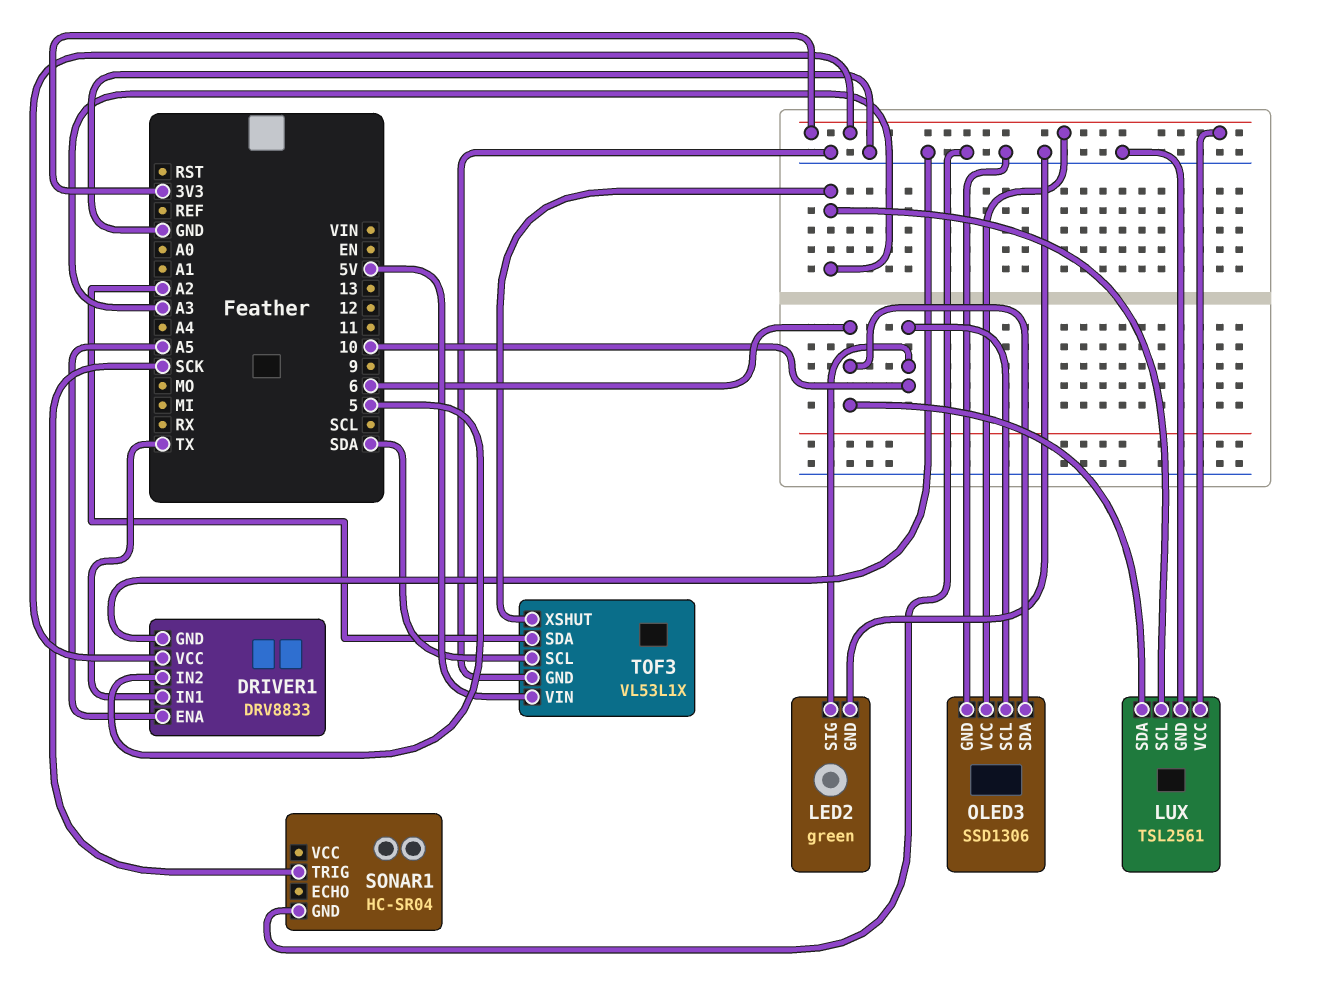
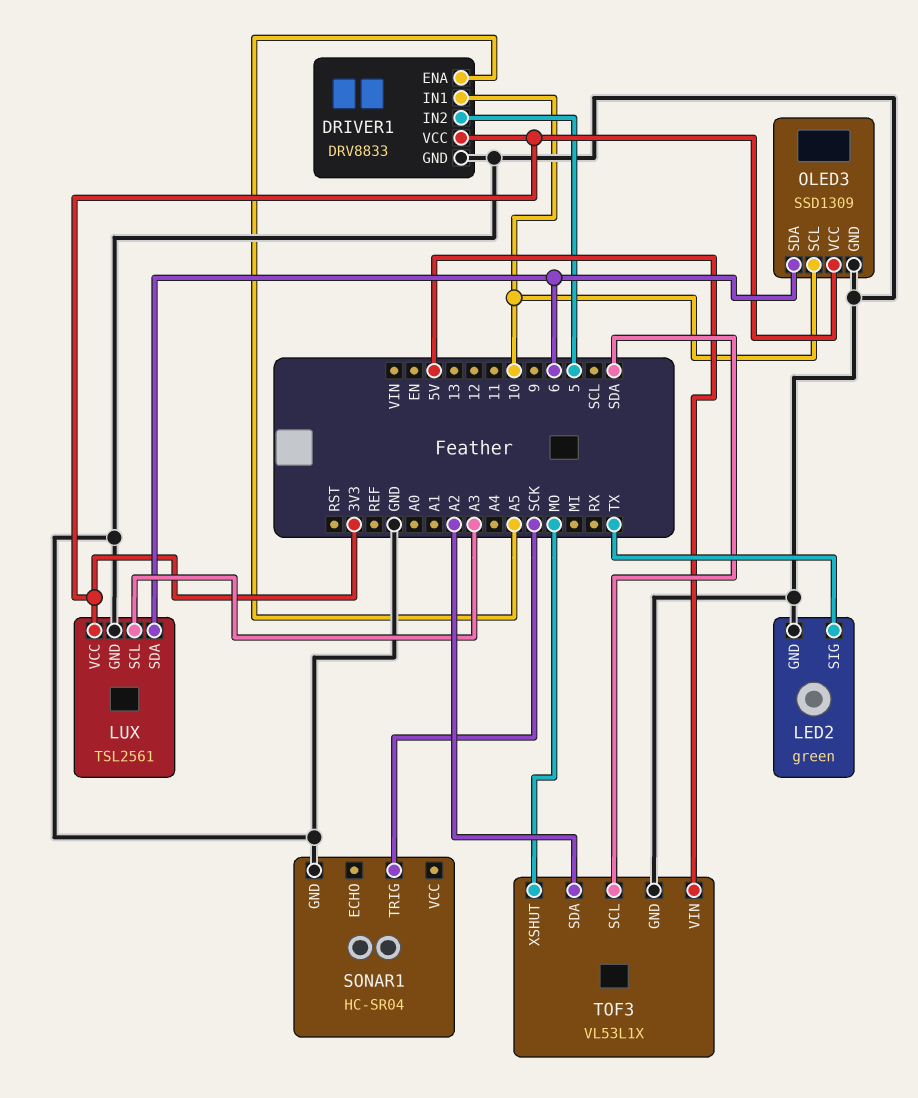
DRIVER1 pin IN1: TX -> 10
LED2 pin SIG: 10 -> TX
OLED3: SSD1306 -> SSD1309
TOF3 pin XSHUT: A3 -> MO

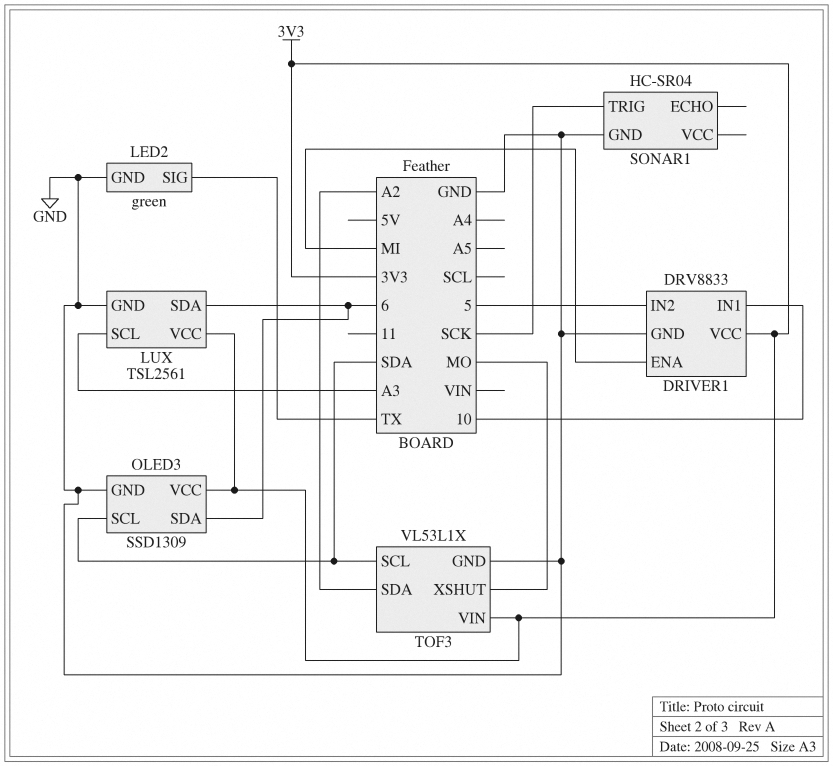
DRIVER1 pin ENA: A5 -> MI
OLED3 pin SCL: 10 -> SDA
TOF3 pin VIN: 5V -> 3V3

